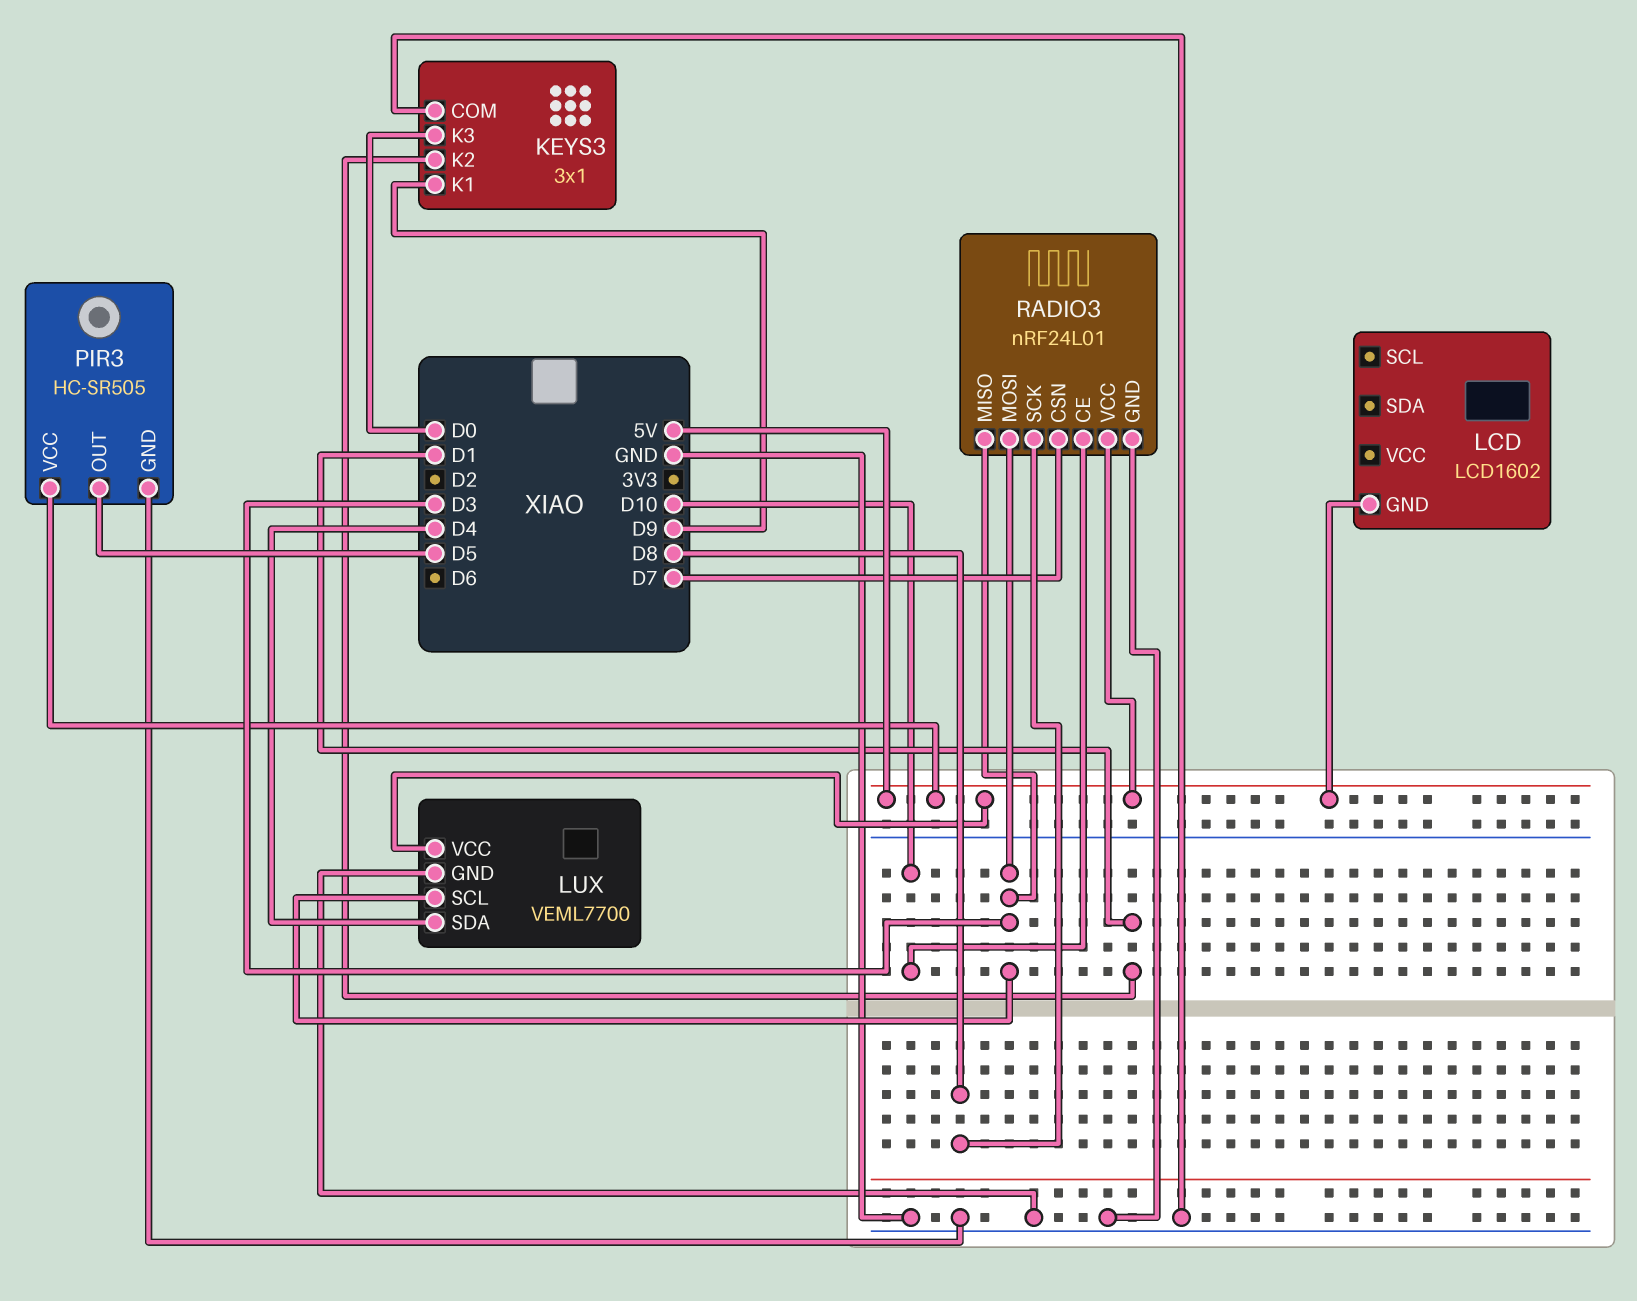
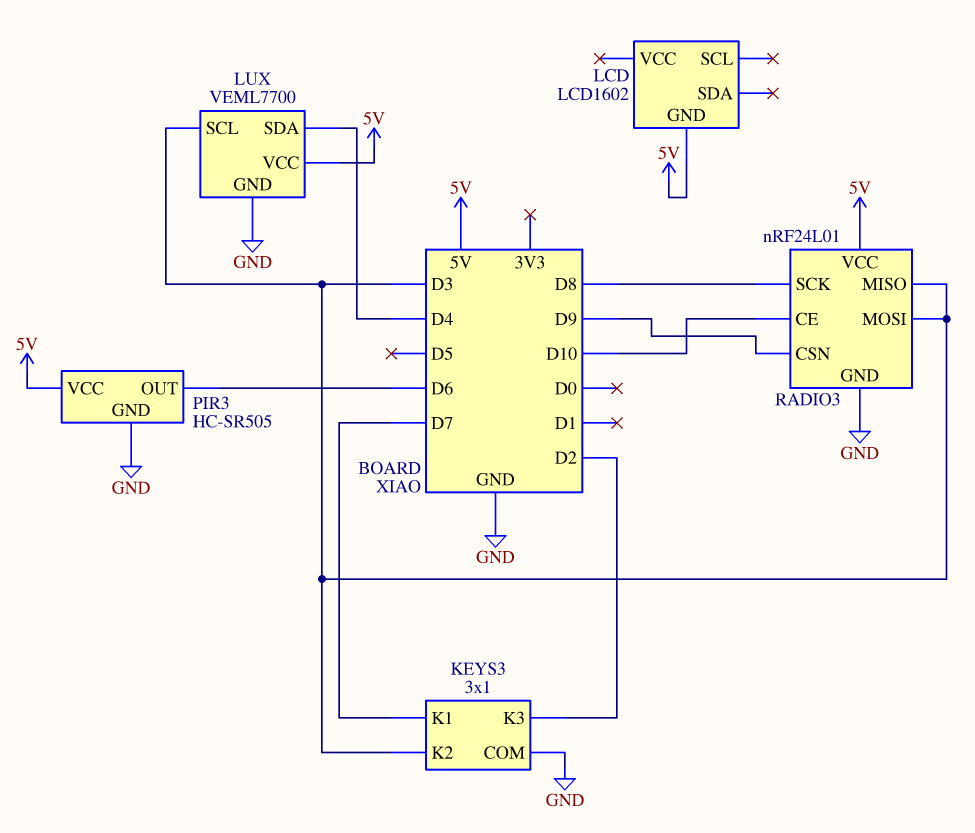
KEYS3 pin K1: D9 -> D7
KEYS3 pin K2: D1 -> D3
KEYS3 pin K3: D0 -> D2
PIR3 pin OUT: D5 -> D6
RADIO3 pin CSN: D7 -> D9

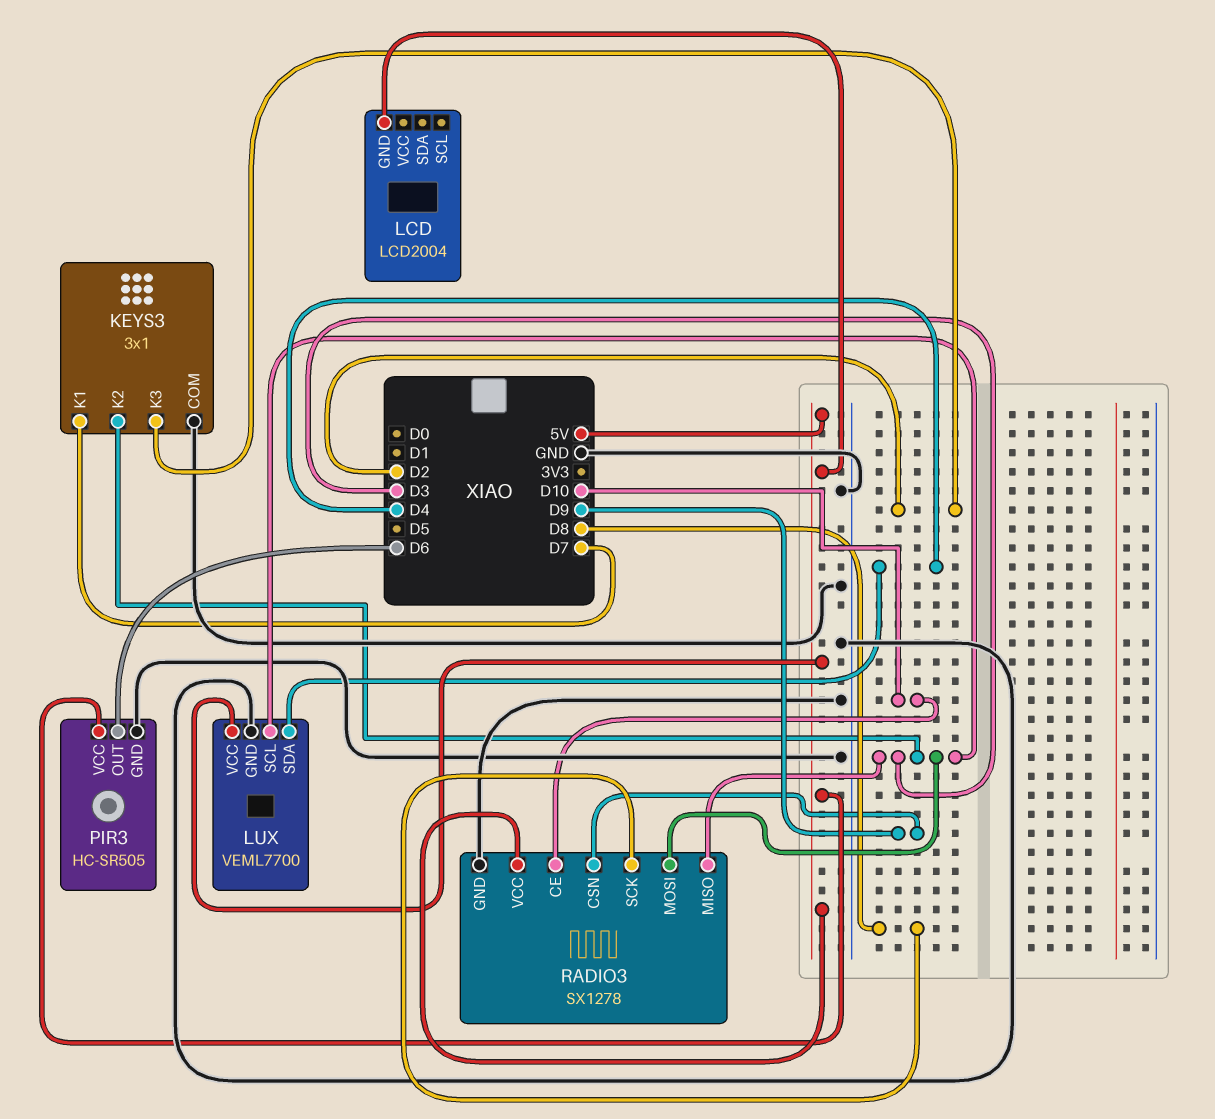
LCD: LCD1602 -> LCD2004
RADIO3: nRF24L01 -> SX1278

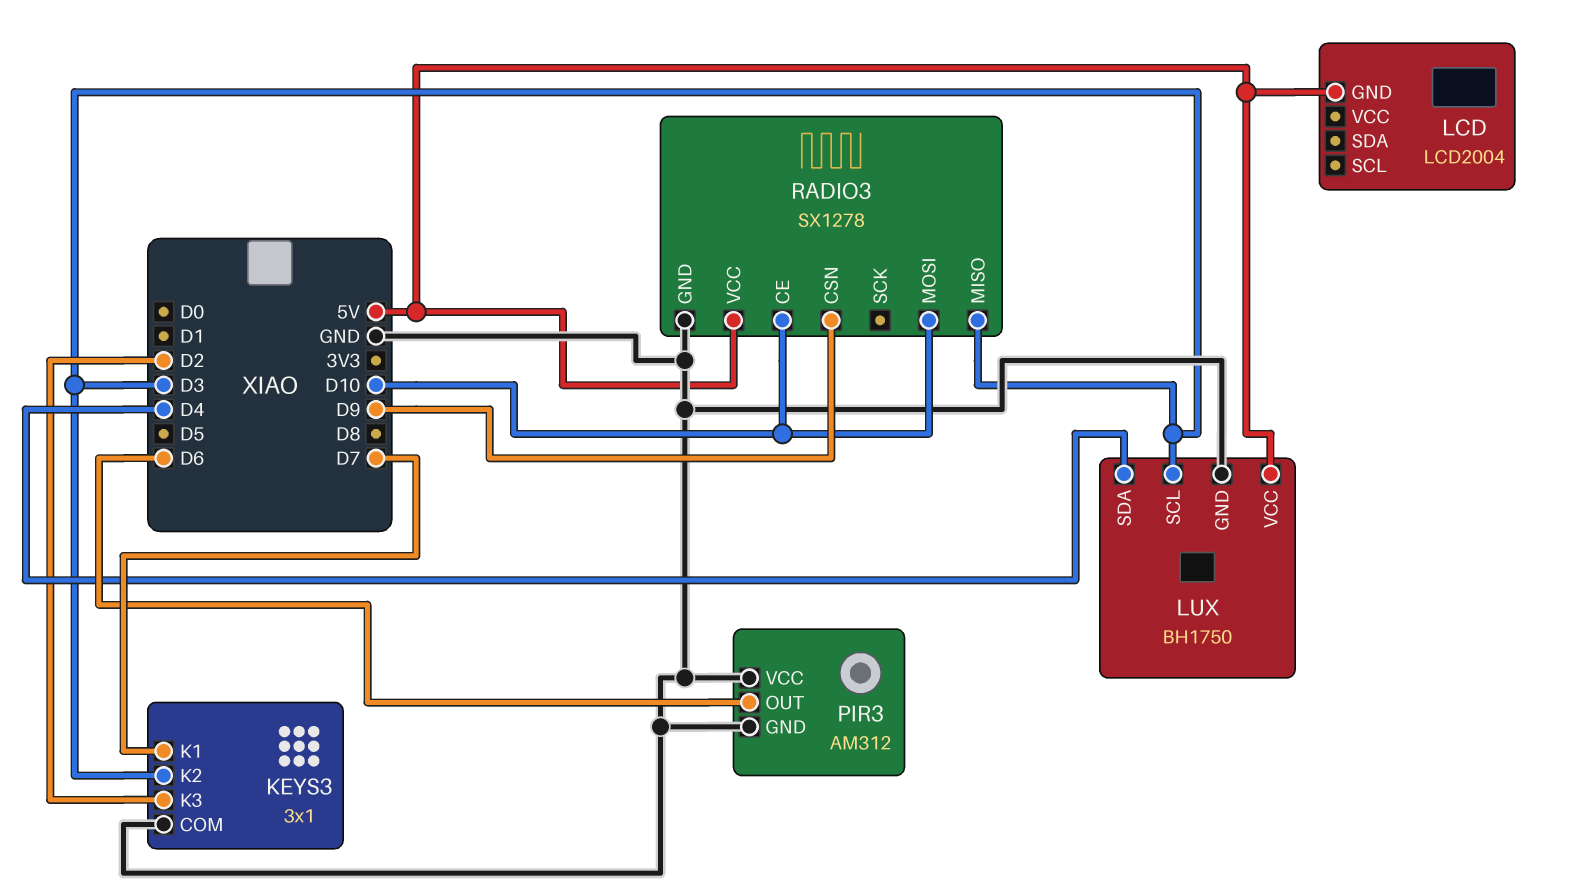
LUX: VEML7700 -> BH1750
PIR3: HC-SR505 -> AM312
PIR3 pin VCC: 5V -> GND
RADIO3 pin MOSI: D3 -> D10
RADIO3 pin SCK: D8 -> none

